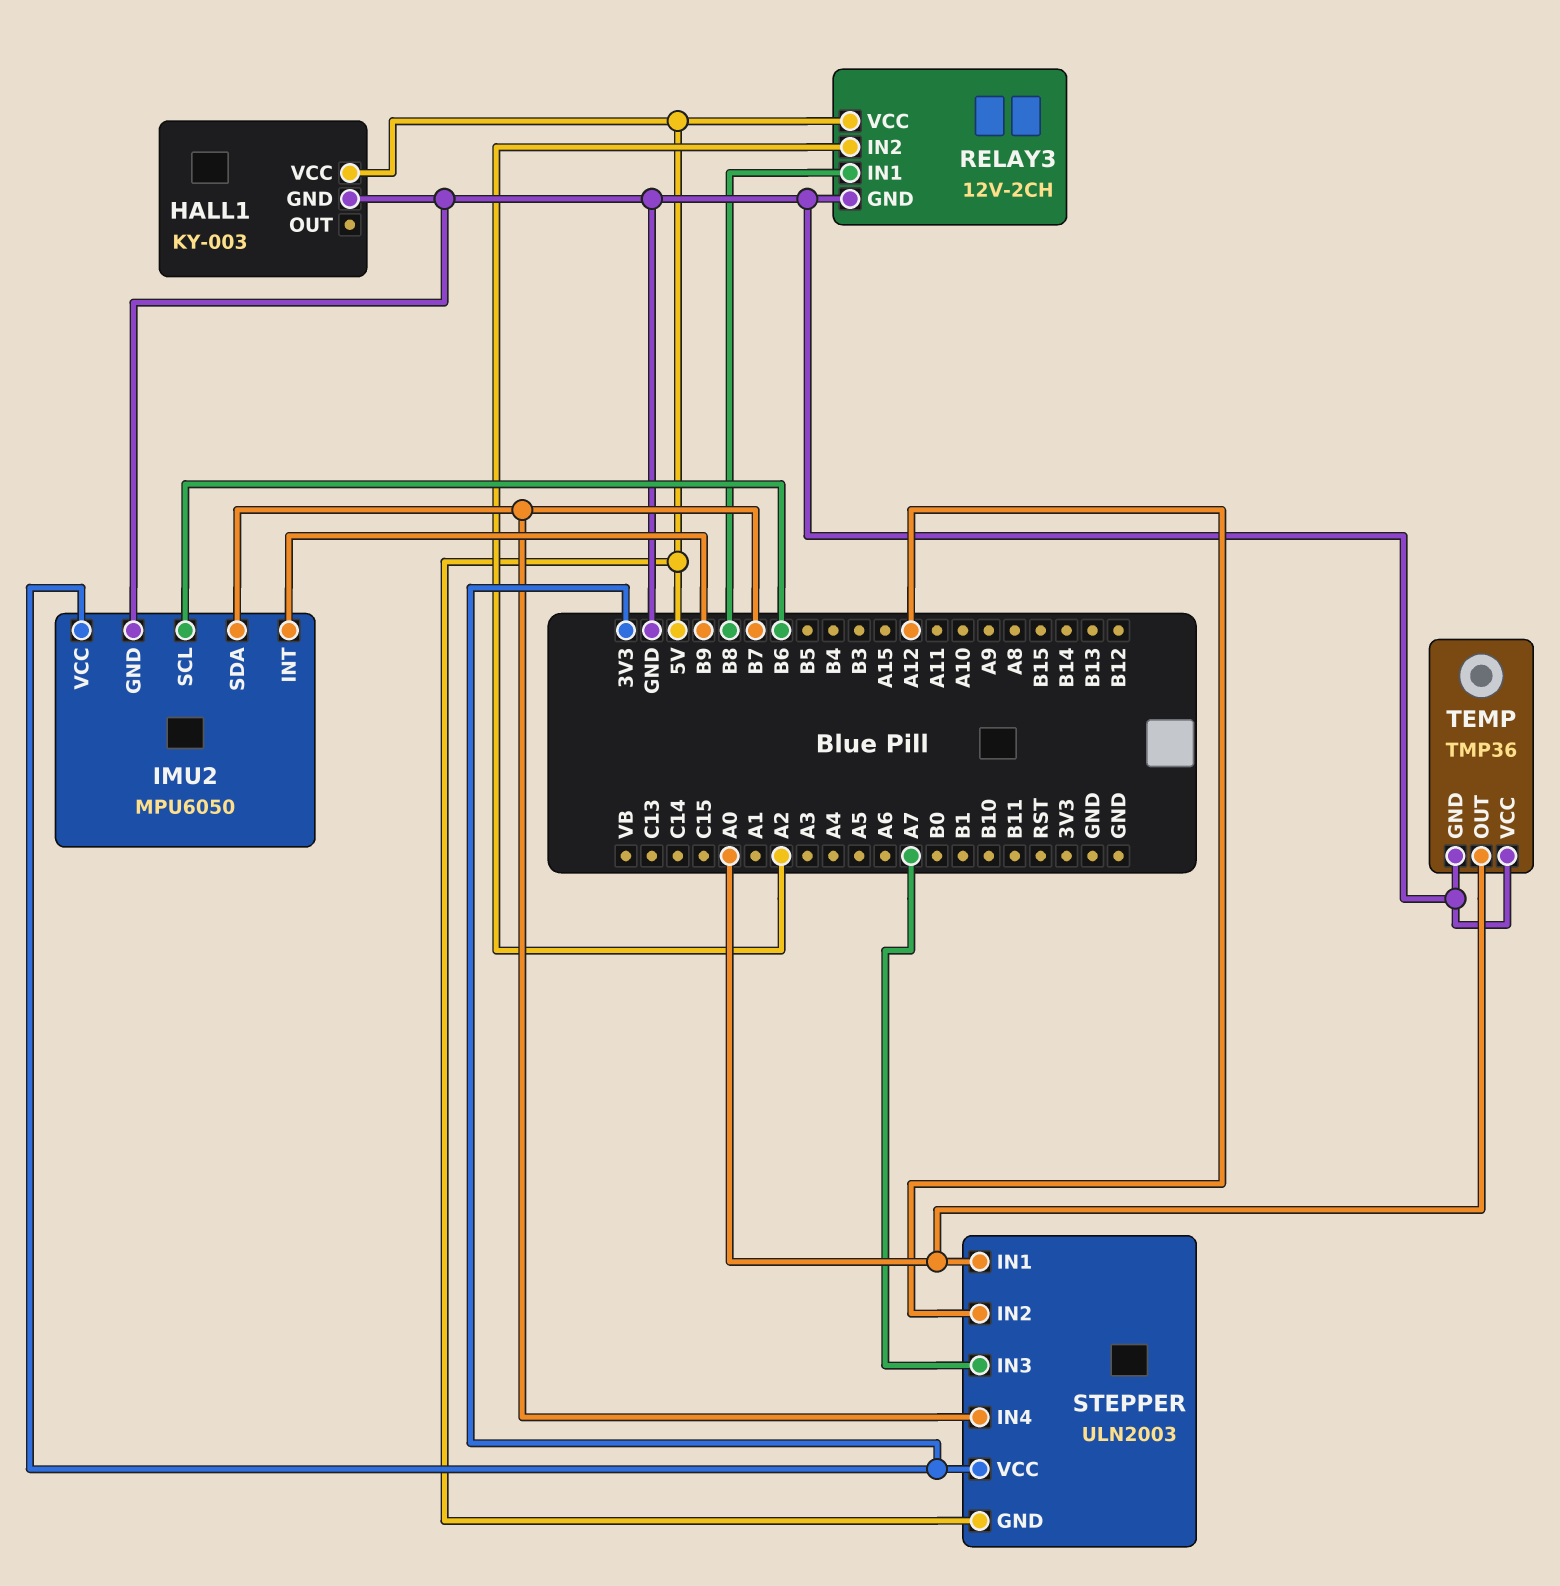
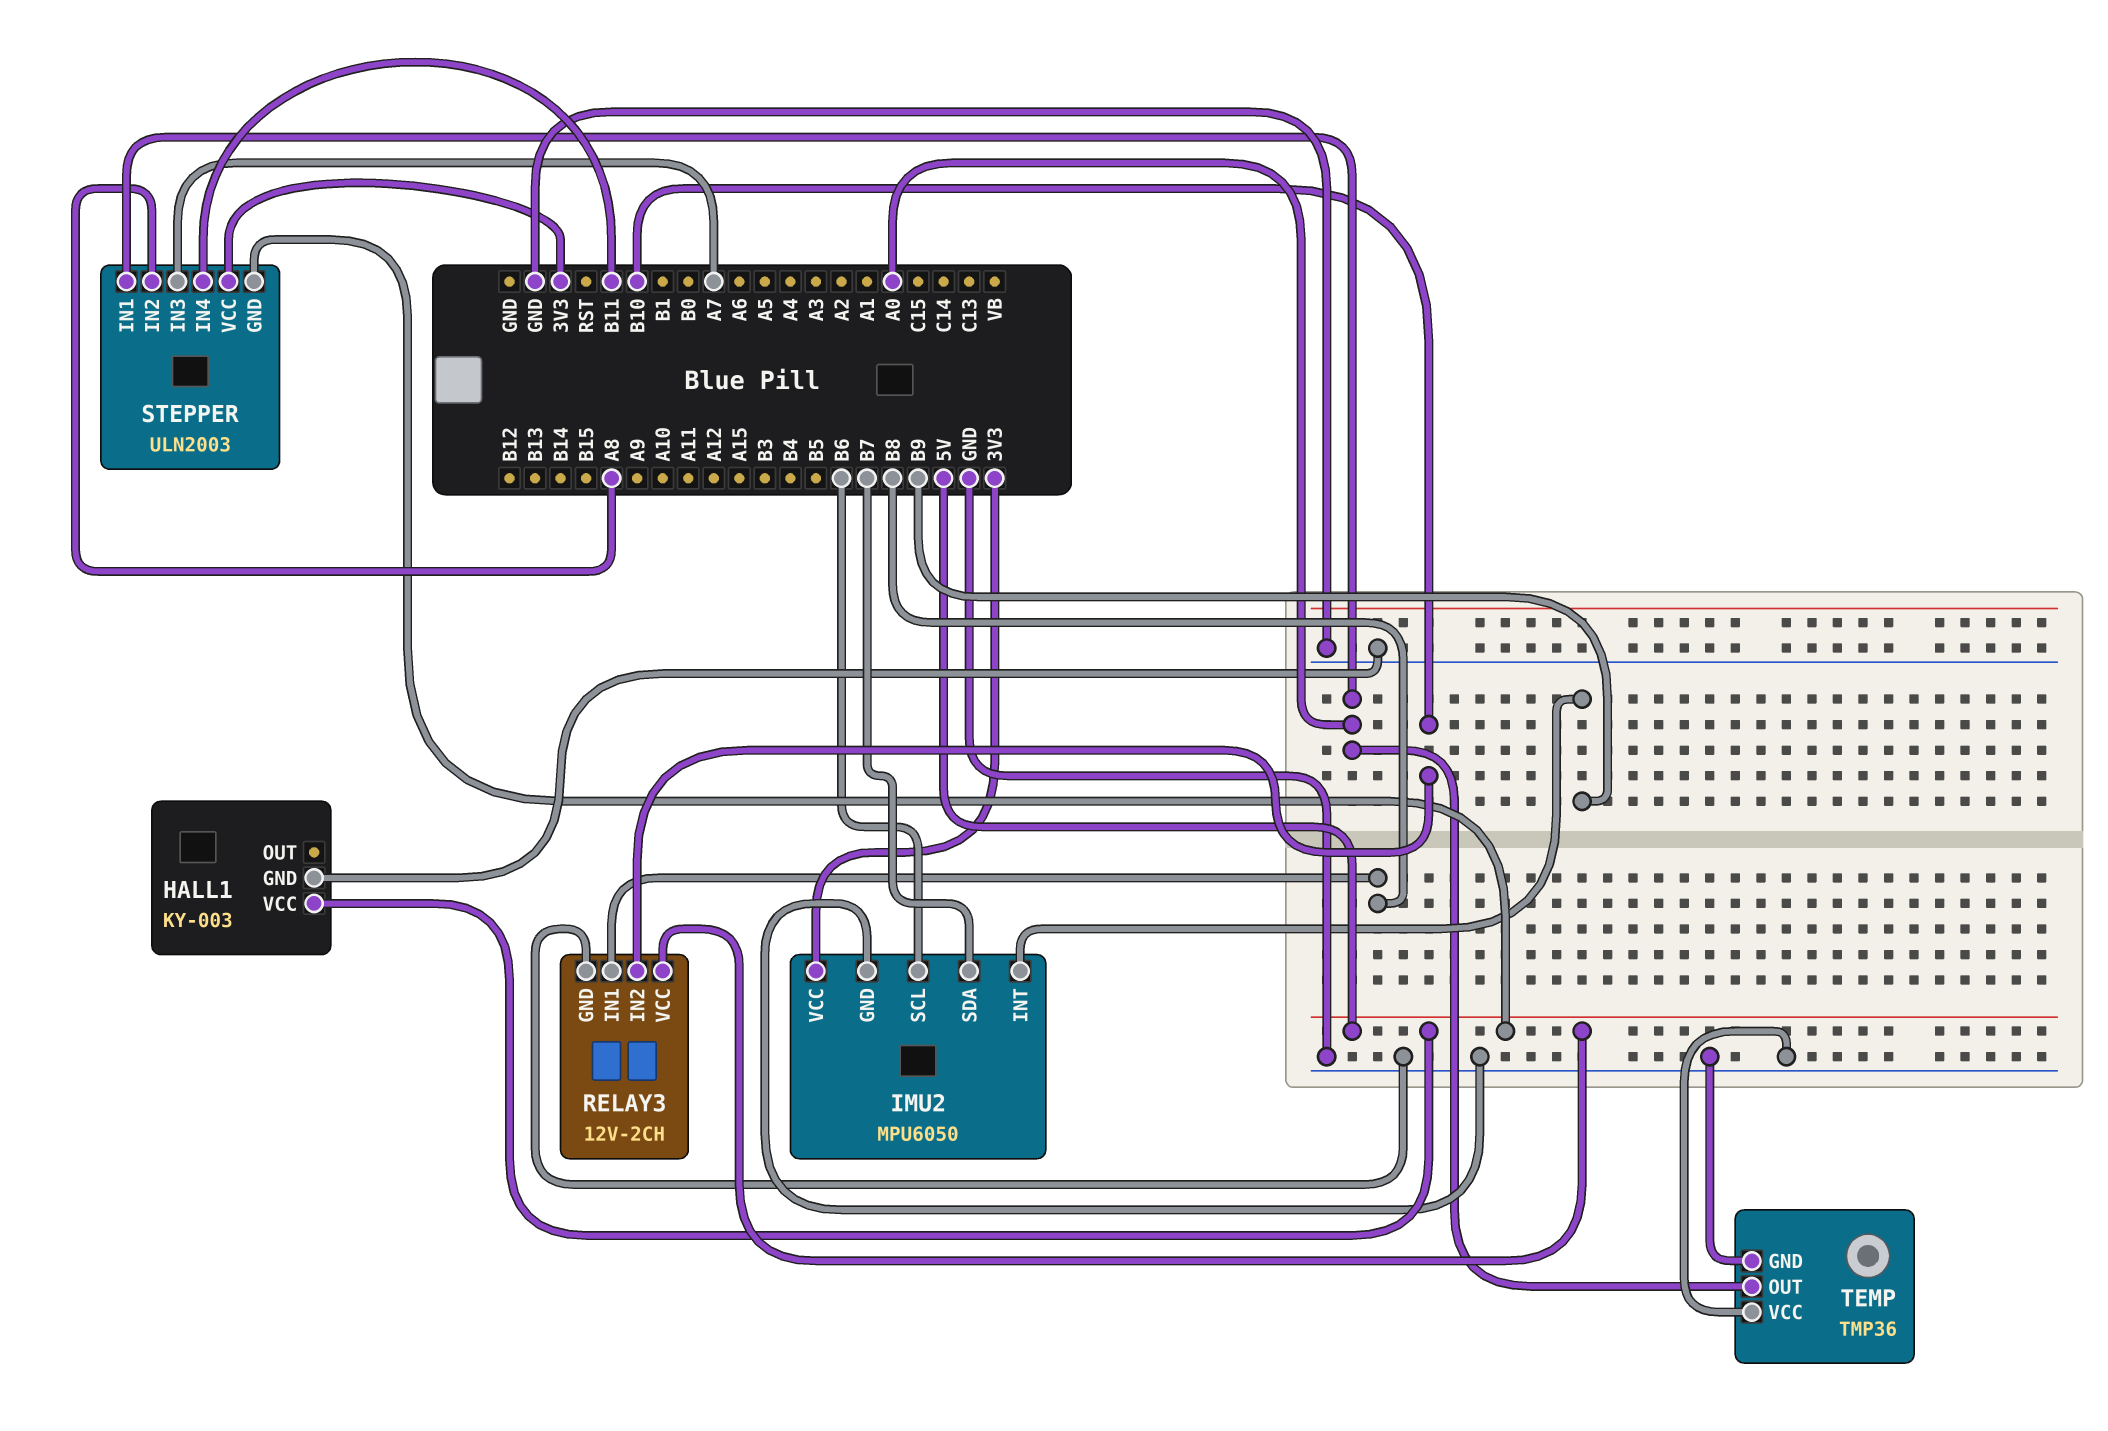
RELAY3 pin IN2: A2 -> B10
STEPPER pin IN2: A12 -> A8
STEPPER pin IN4: B7 -> B11

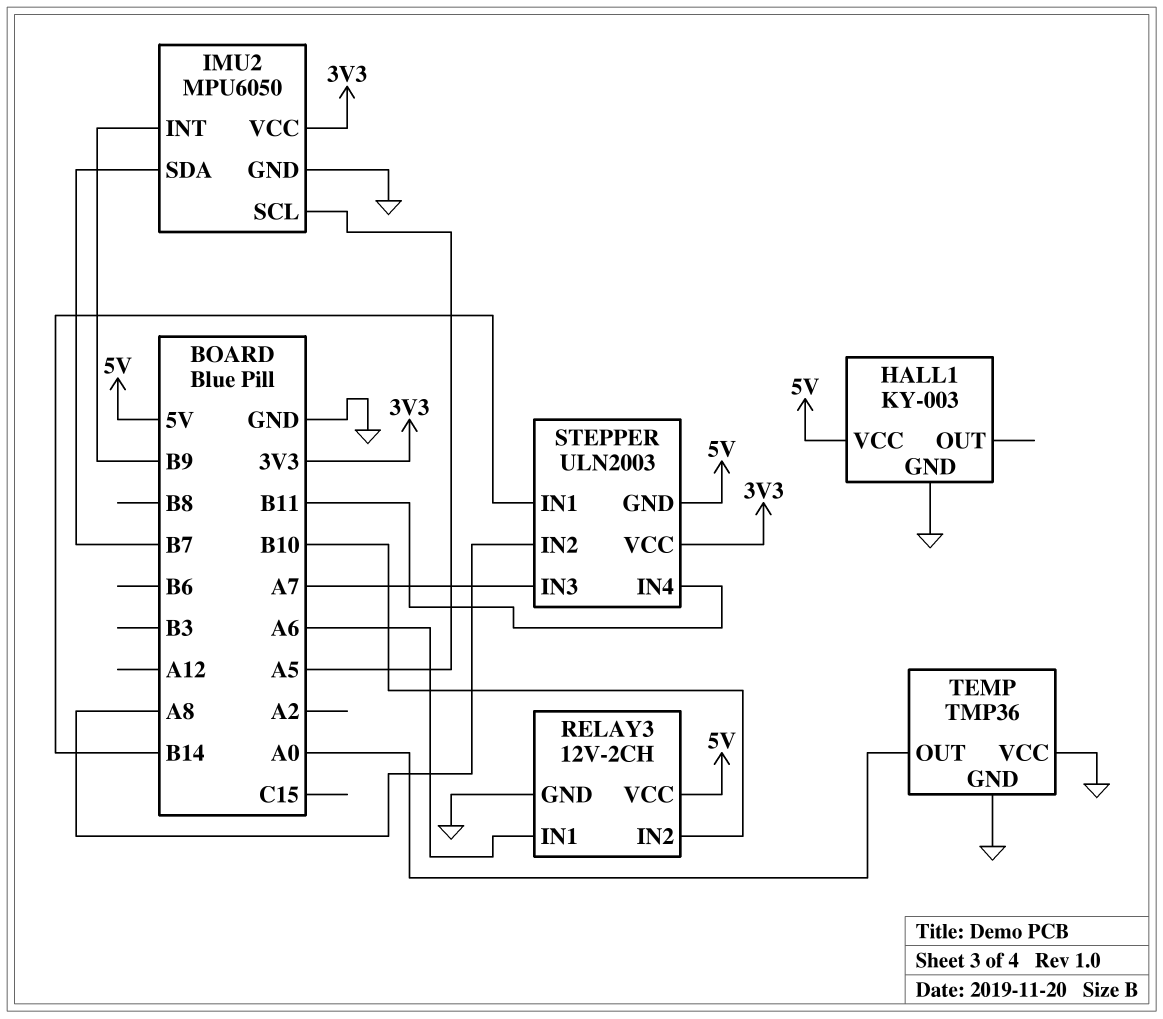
IMU2 pin SCL: B6 -> A5
RELAY3 pin IN1: B8 -> A6
STEPPER pin IN1: A0 -> B14

